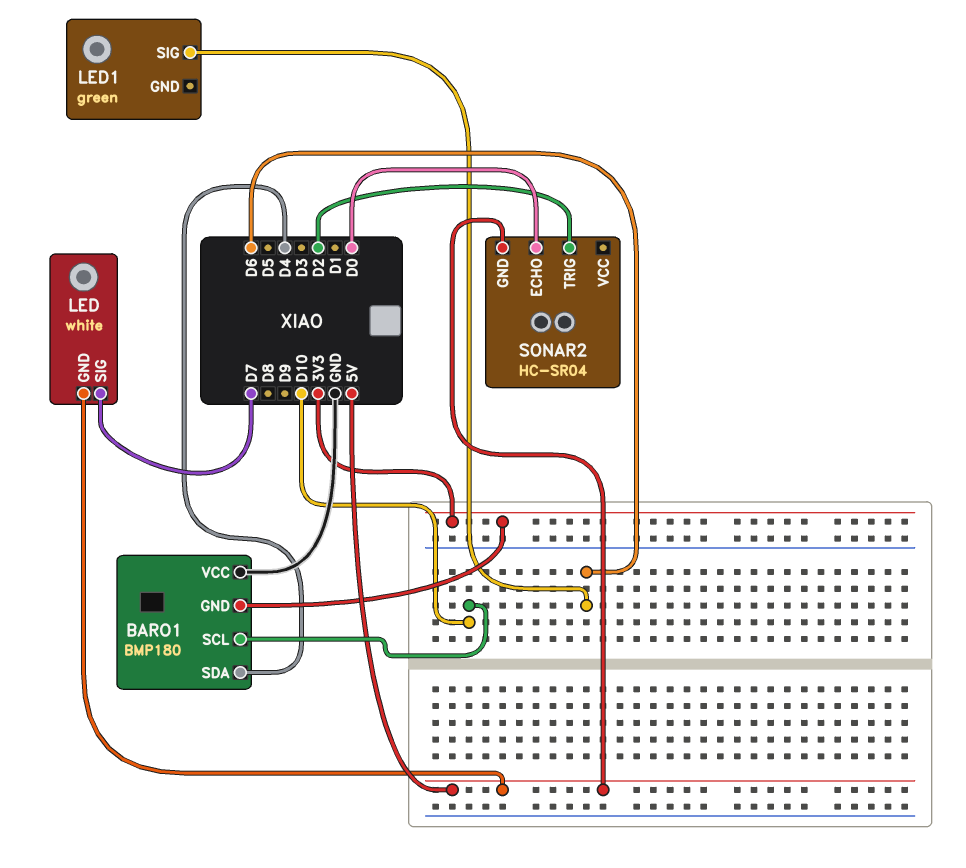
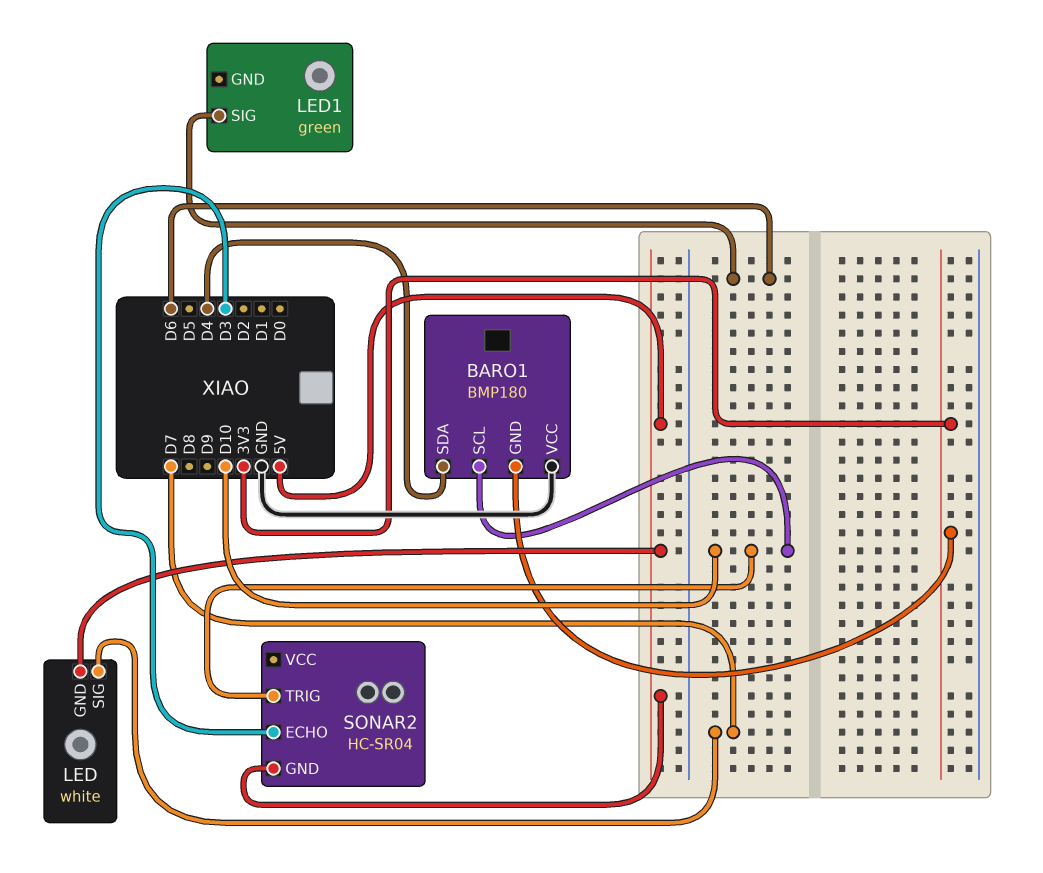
SONAR2 pin ECHO: D0 -> D3
SONAR2 pin TRIG: D2 -> D10

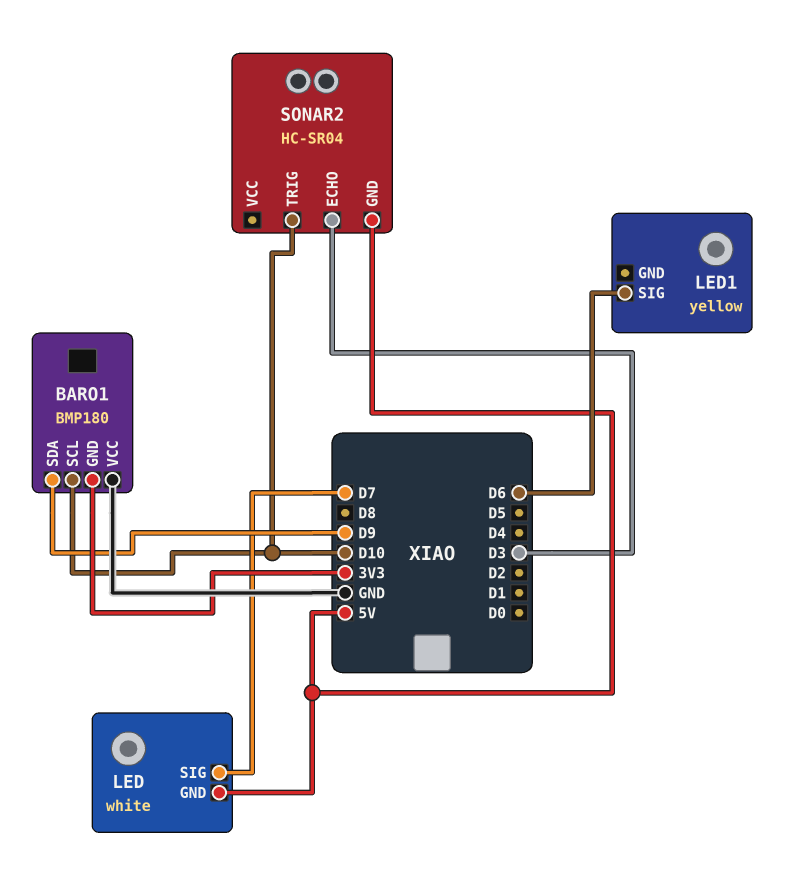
BARO1 pin SDA: D4 -> D9
LED1: green -> yellow

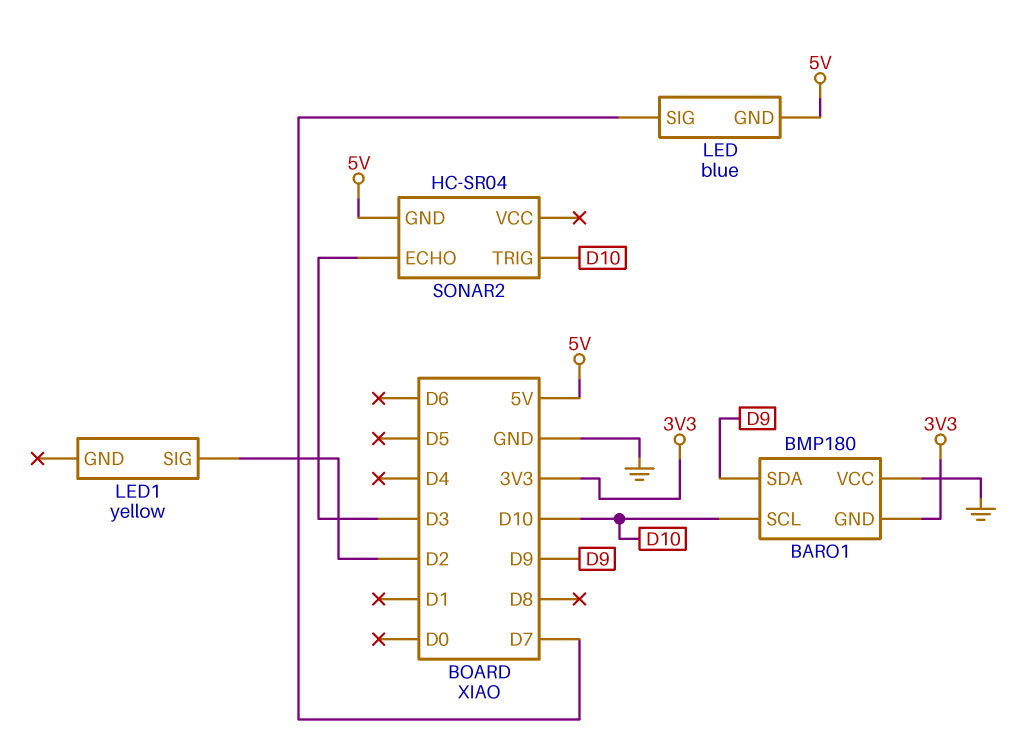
LED: white -> blue
LED1 pin SIG: D6 -> D2

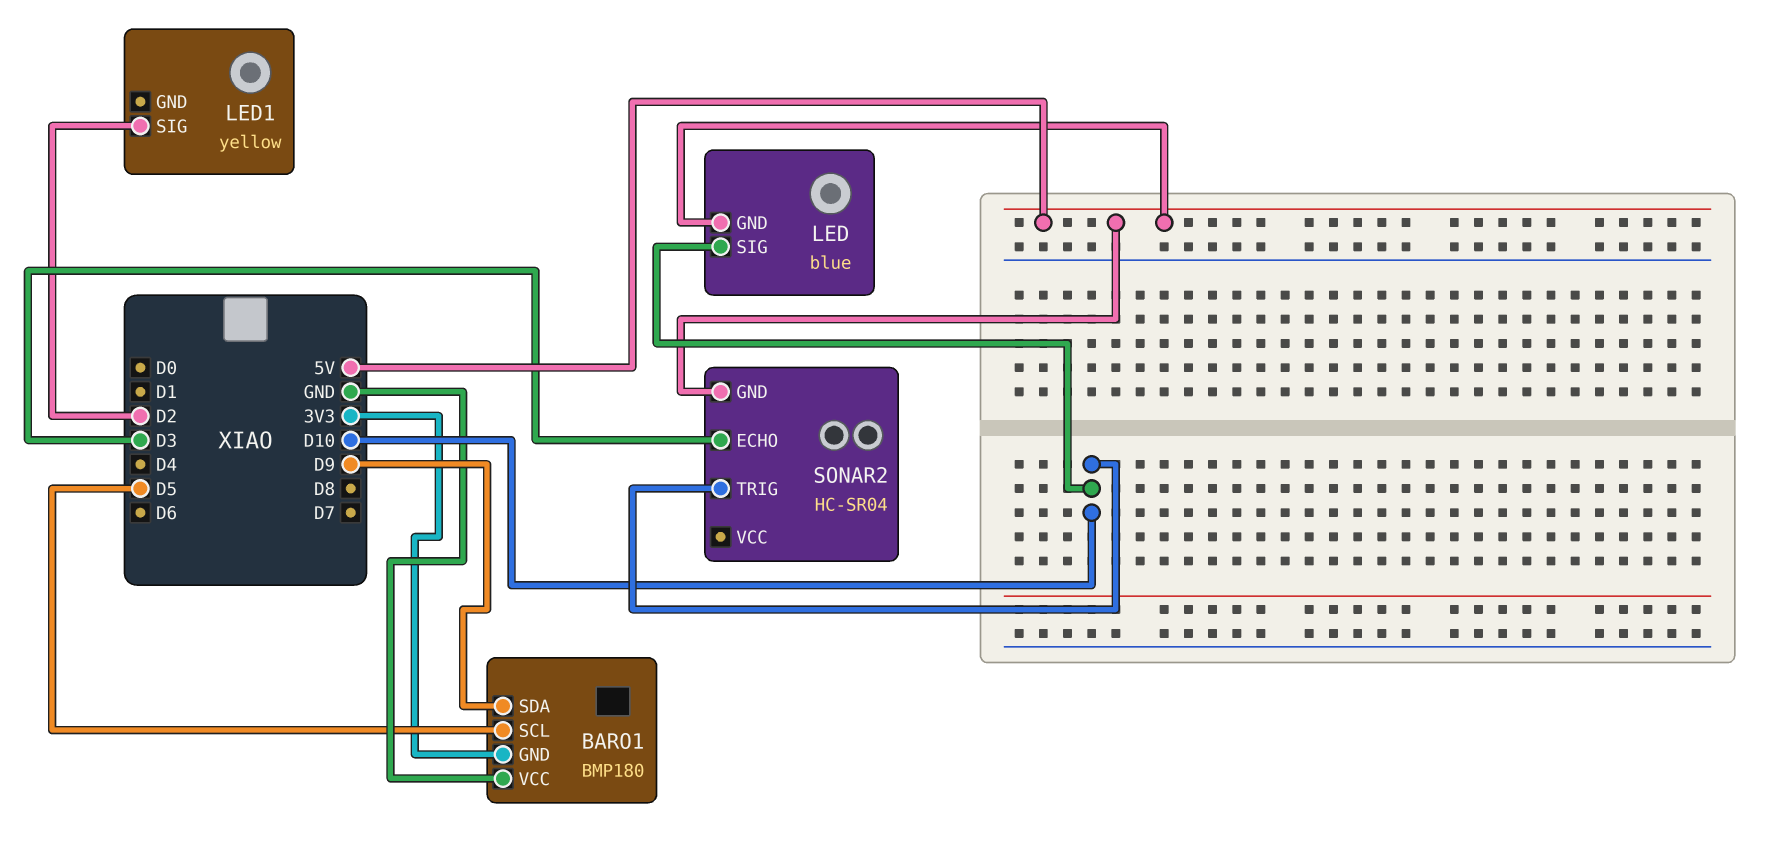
BARO1 pin SCL: D10 -> D5
LED pin SIG: D7 -> D10

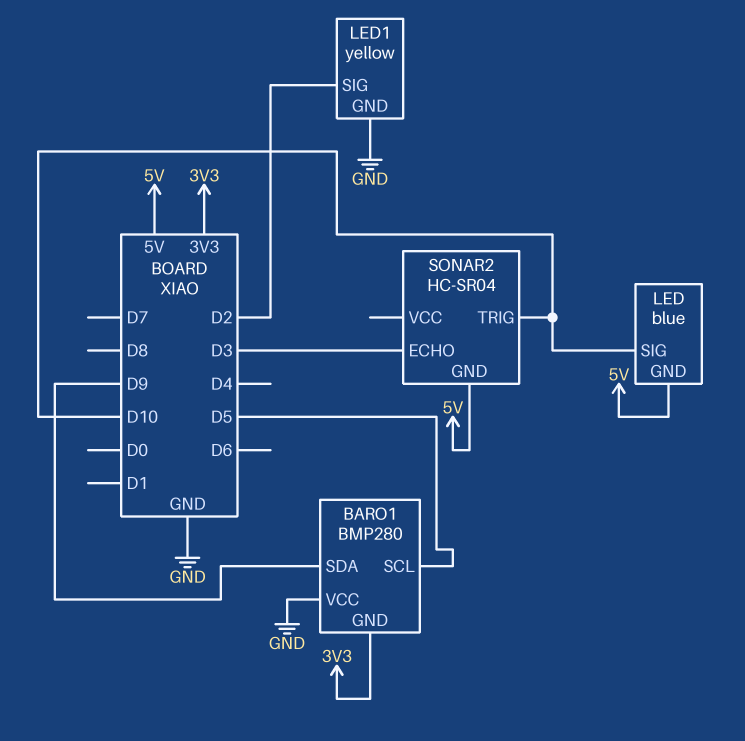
BARO1: BMP180 -> BMP280
LED1 pin GND: none -> GND

